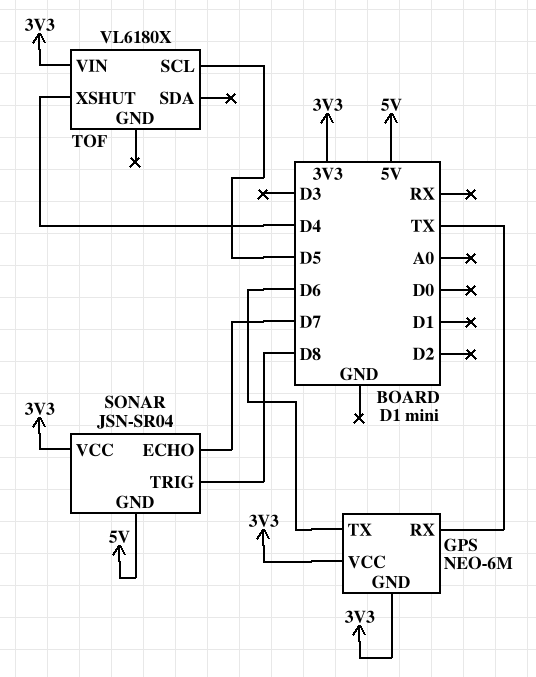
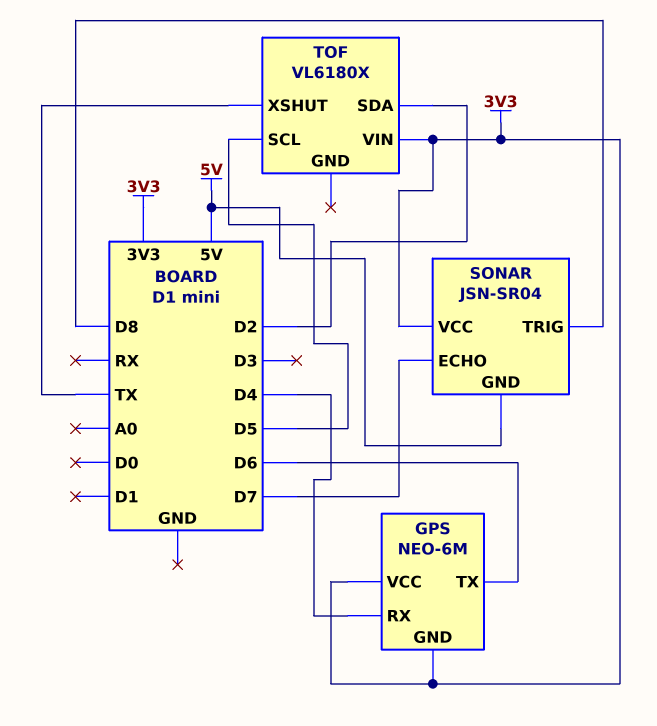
GPS pin RX: TX -> D4
TOF pin SDA: none -> D2
TOF pin XSHUT: D4 -> TX

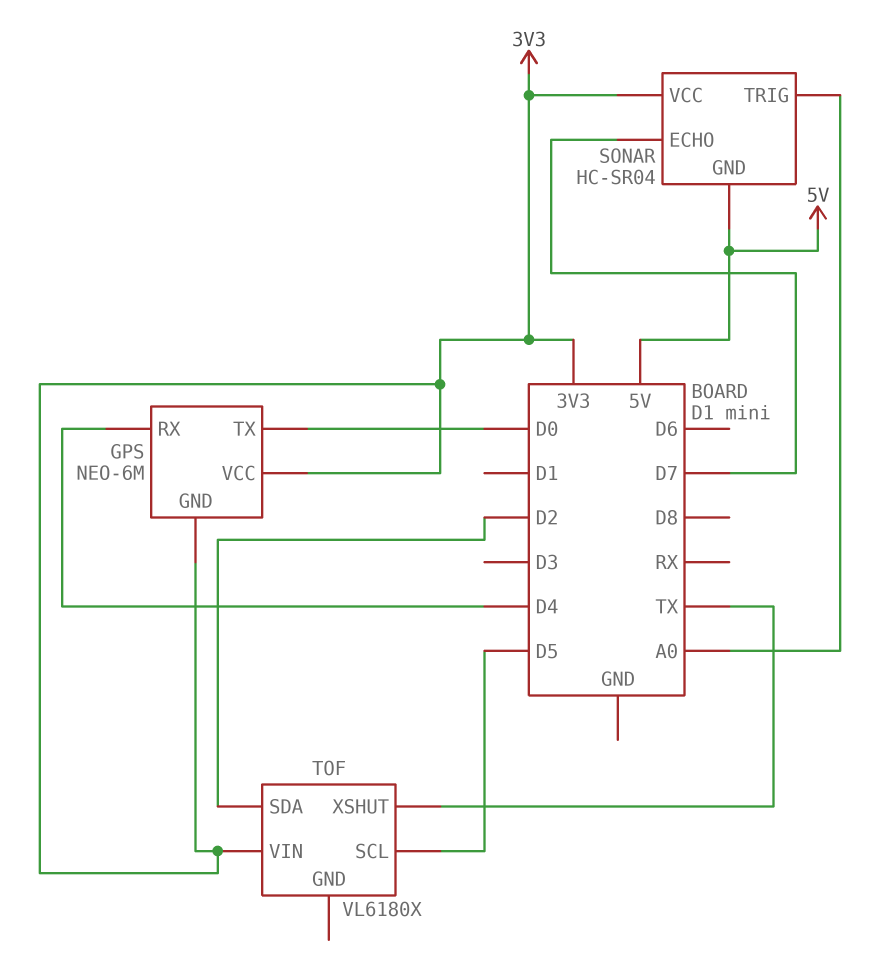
GPS pin TX: D6 -> D0
SONAR: JSN-SR04 -> HC-SR04
SONAR pin TRIG: D8 -> A0

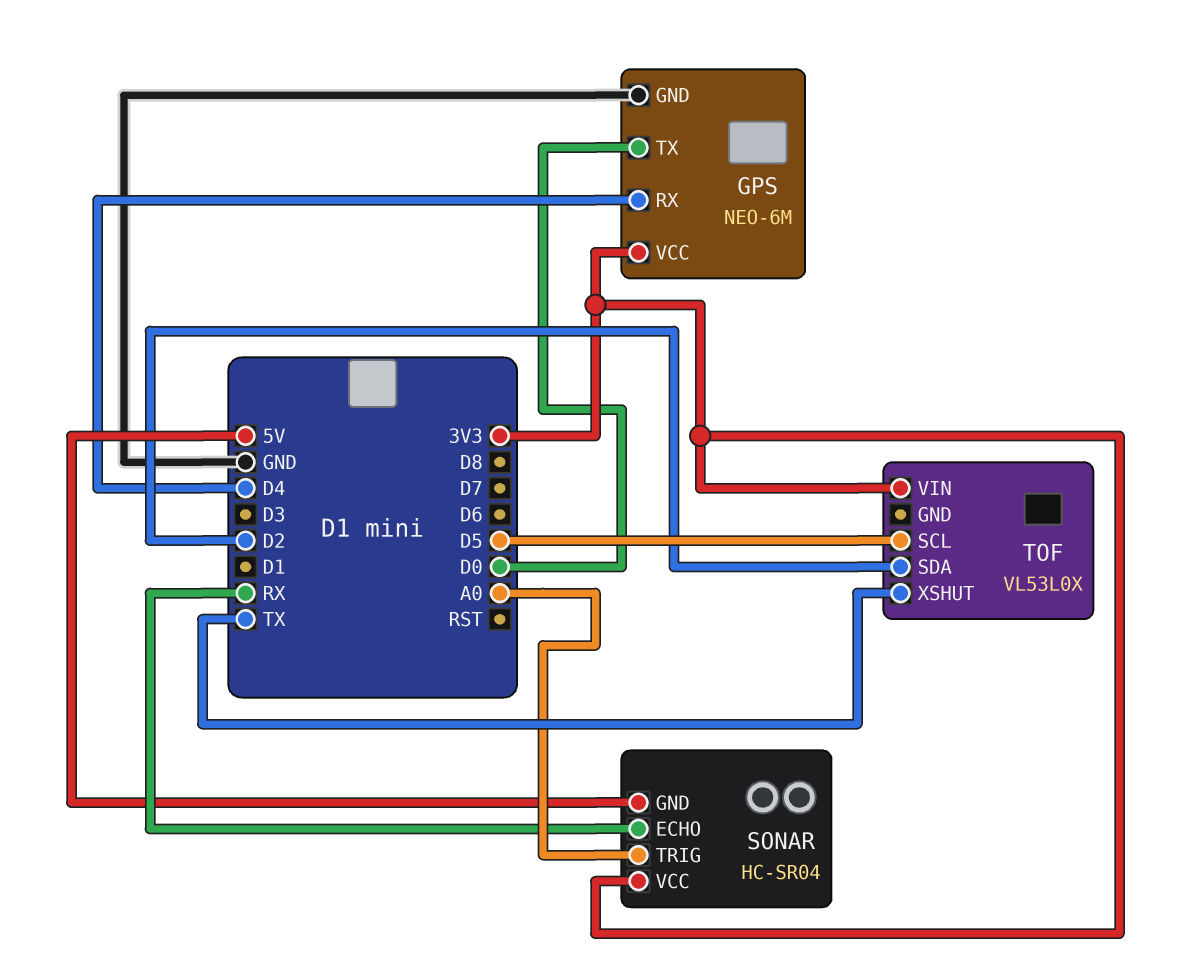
GPS pin GND: 3V3 -> GND
SONAR pin ECHO: D7 -> RX
TOF: VL6180X -> VL53L0X

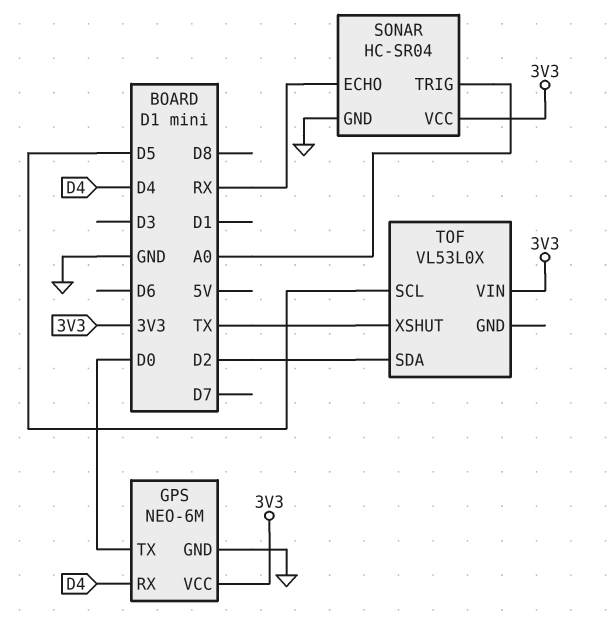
SONAR pin GND: 5V -> GND

